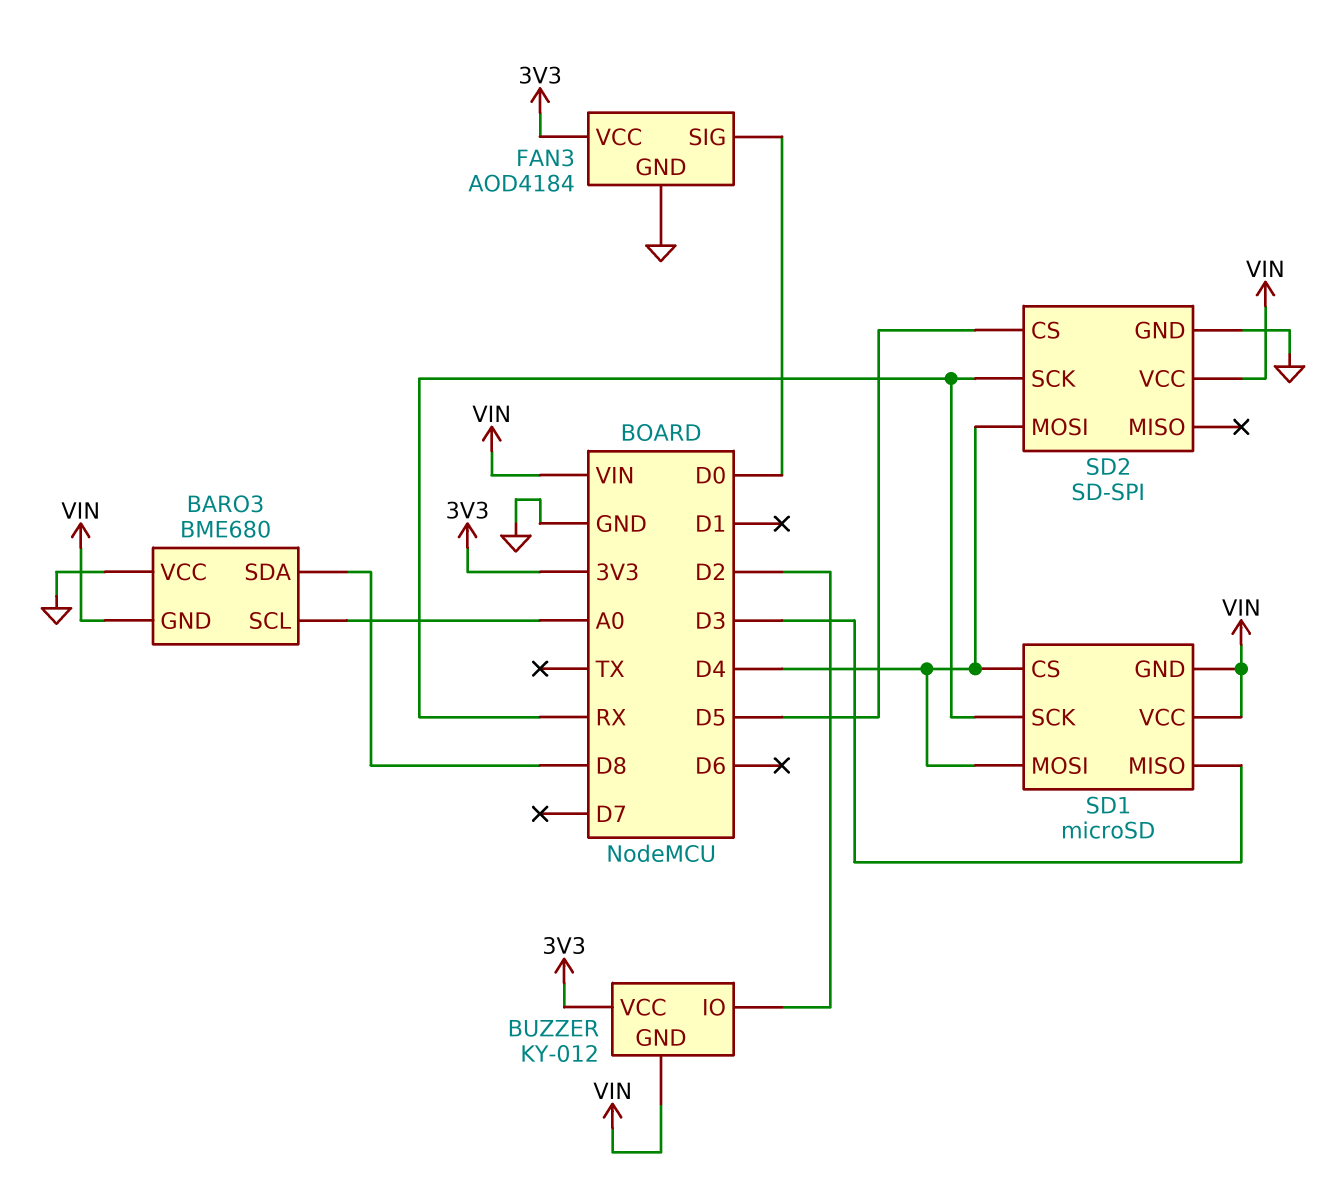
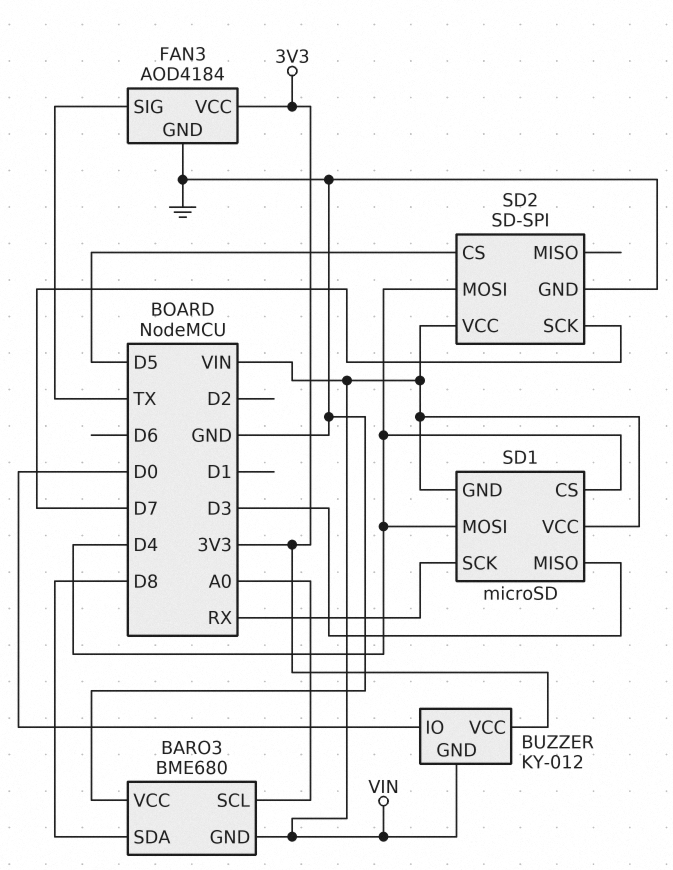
BUZZER pin IO: D2 -> D0
FAN3 pin SIG: D0 -> TX
SD2 pin SCK: RX -> D7

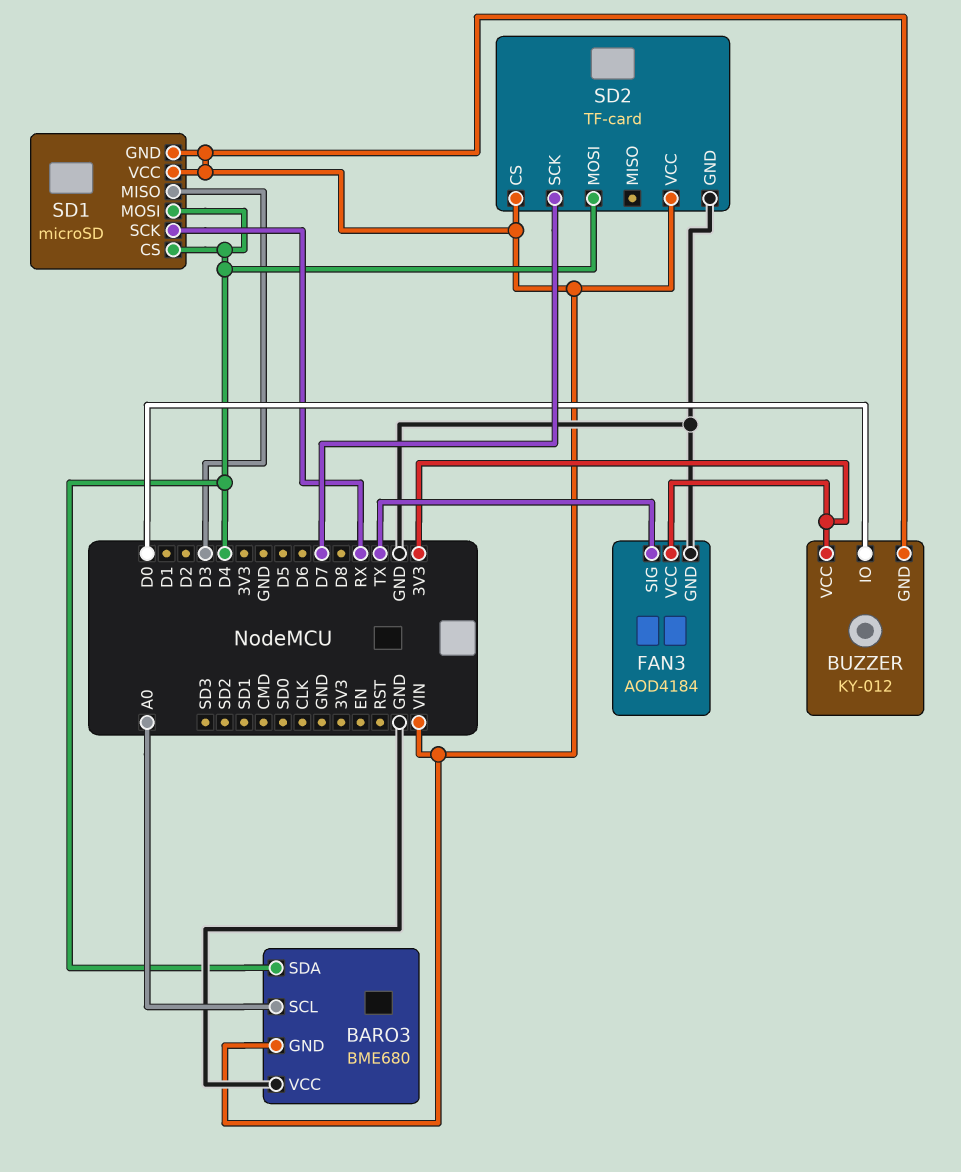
BARO3 pin SDA: D8 -> D4
SD2: SD-SPI -> TF-card
SD2 pin CS: D5 -> VIN

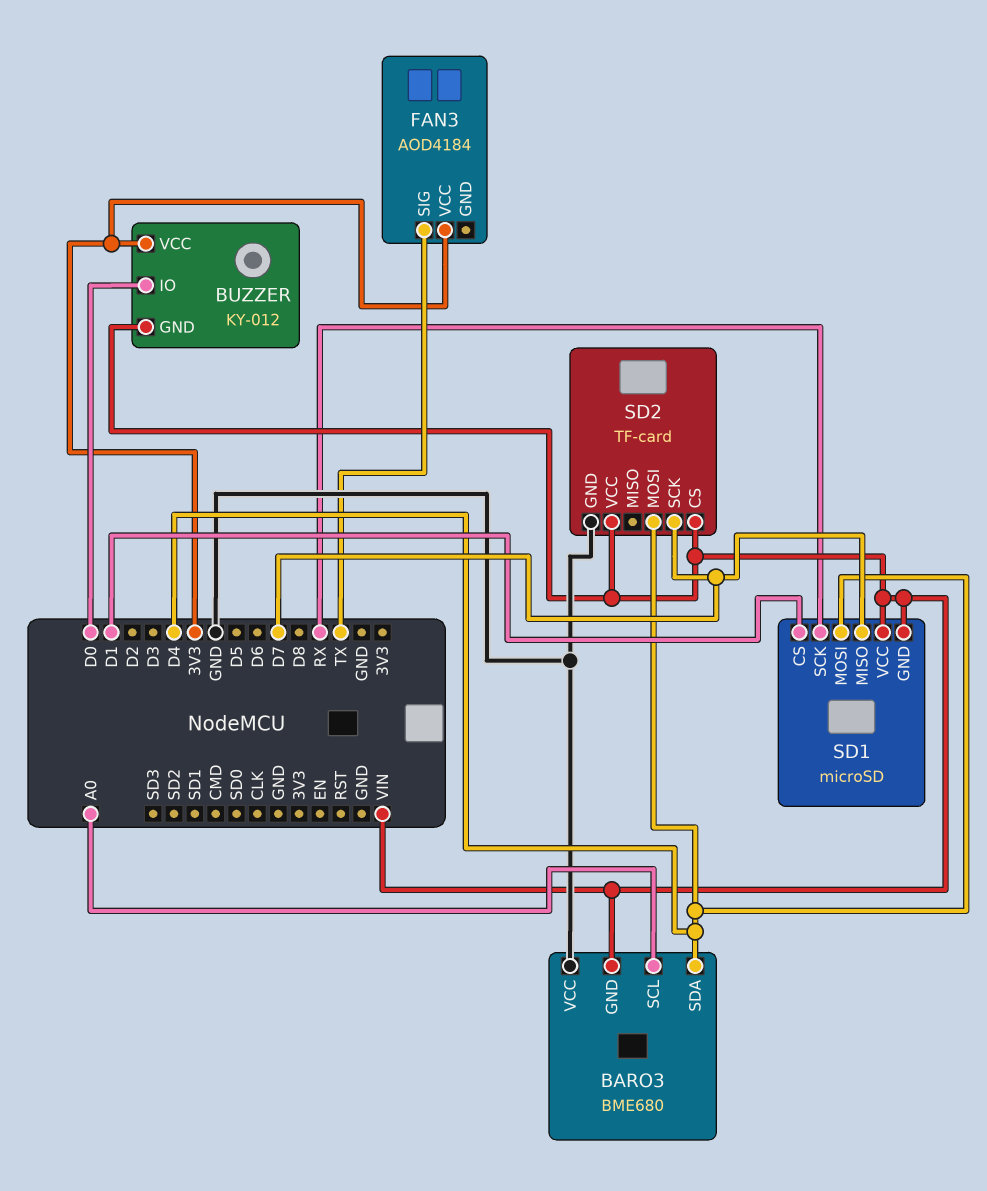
FAN3 pin GND: GND -> none
SD1 pin CS: D4 -> D1
SD1 pin MISO: D3 -> D7

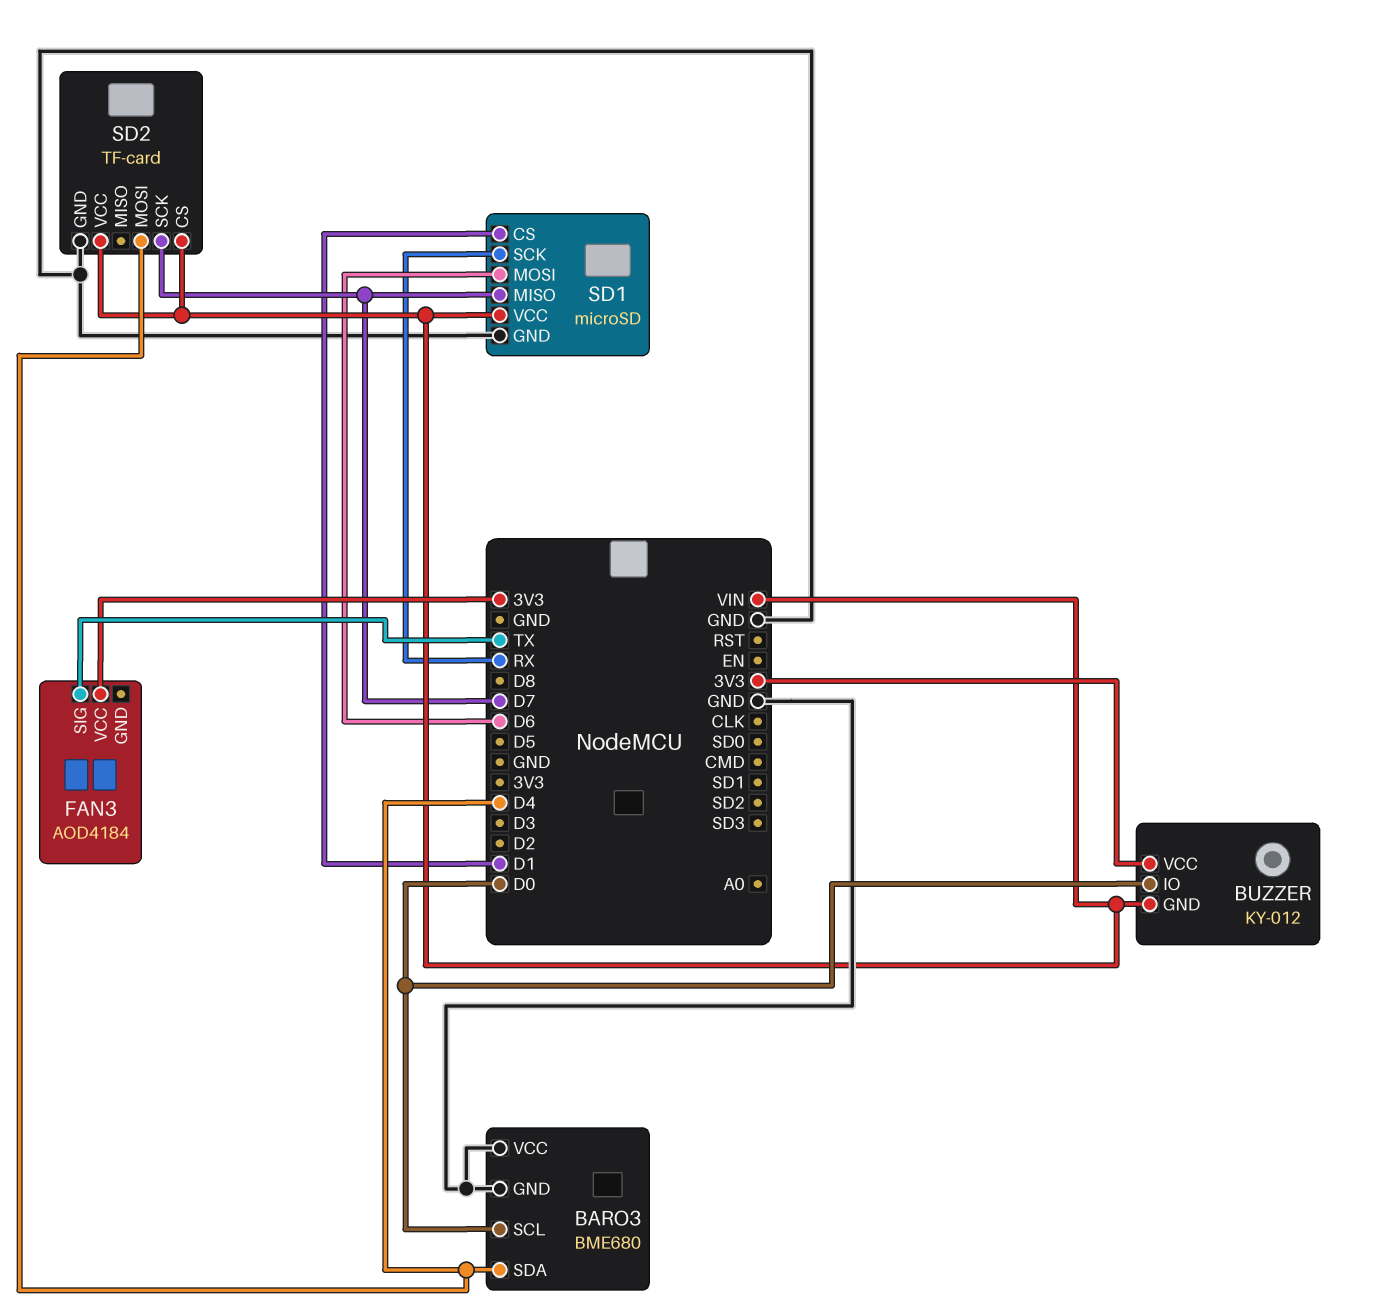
BARO3 pin GND: VIN -> GND
BARO3 pin SCL: A0 -> D0
SD1 pin GND: VIN -> GND
SD1 pin MOSI: D4 -> D6

